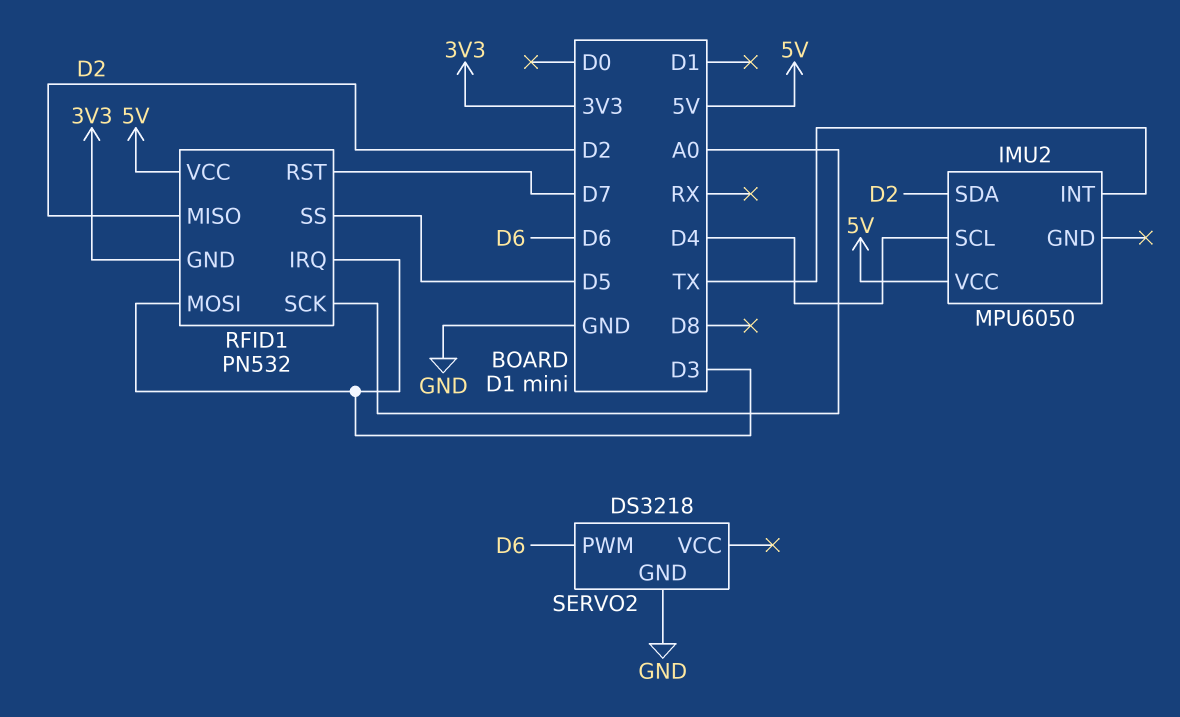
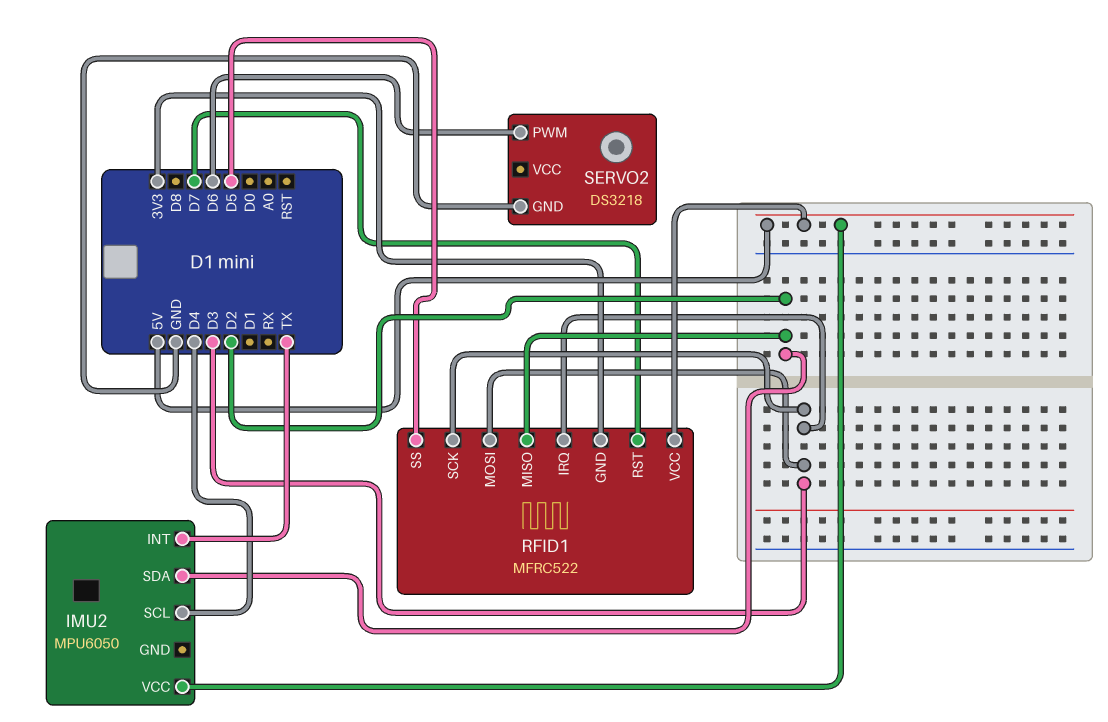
RFID1: PN532 -> MFRC522
RFID1 pin SCK: A0 -> D3

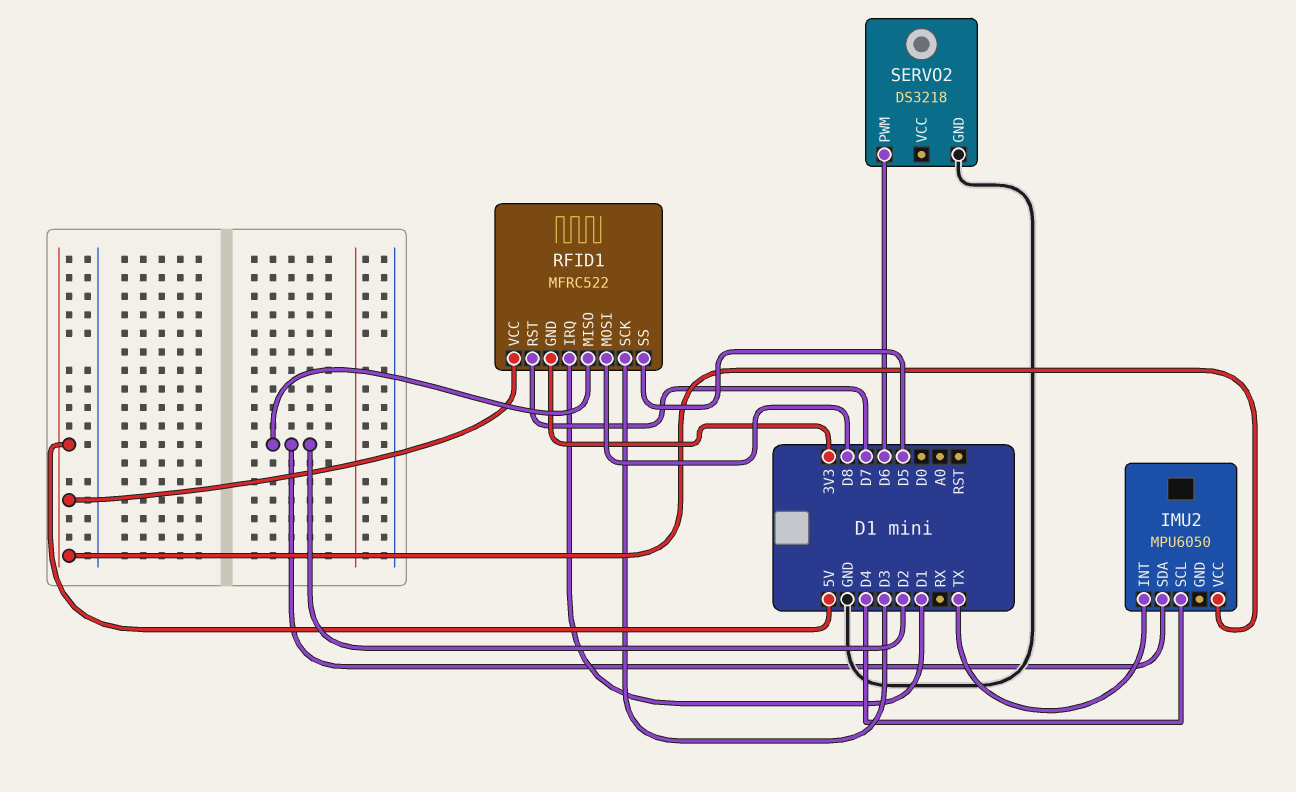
RFID1 pin IRQ: D3 -> D1
RFID1 pin MOSI: D3 -> D8

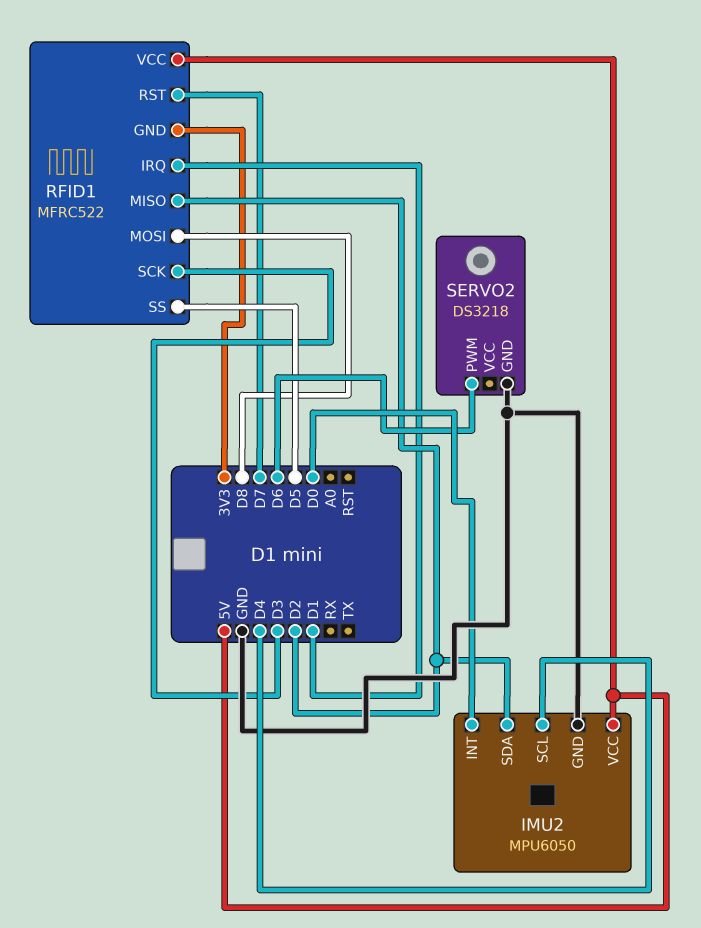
IMU2 pin GND: none -> GND
IMU2 pin INT: TX -> D0

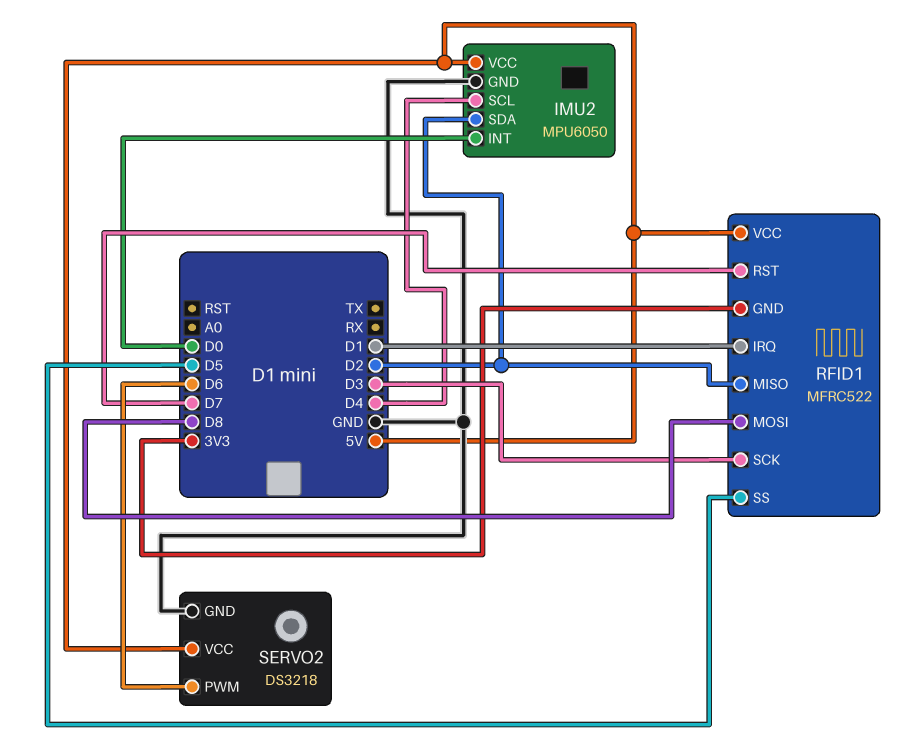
SERVO2 pin VCC: none -> 5V

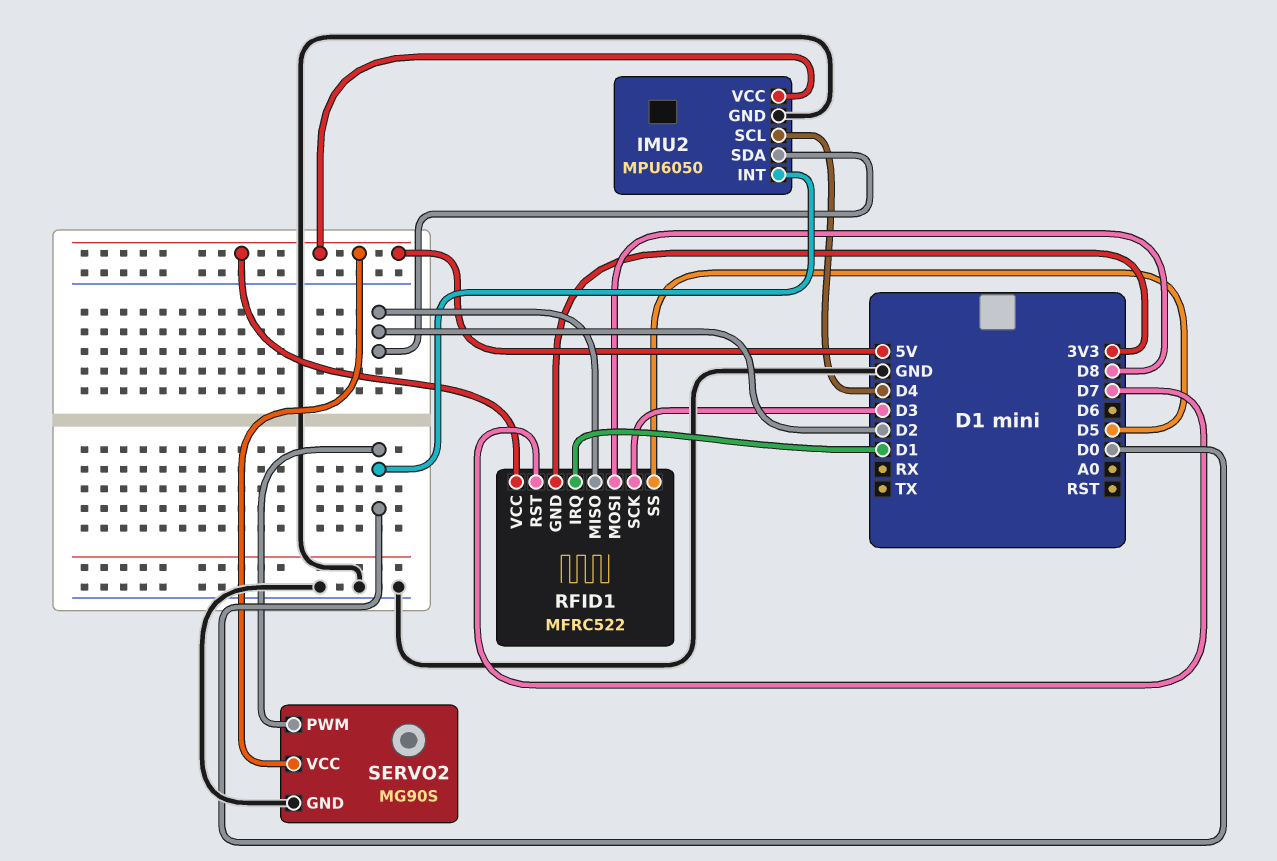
SERVO2: DS3218 -> MG90S
SERVO2 pin PWM: D6 -> D0

